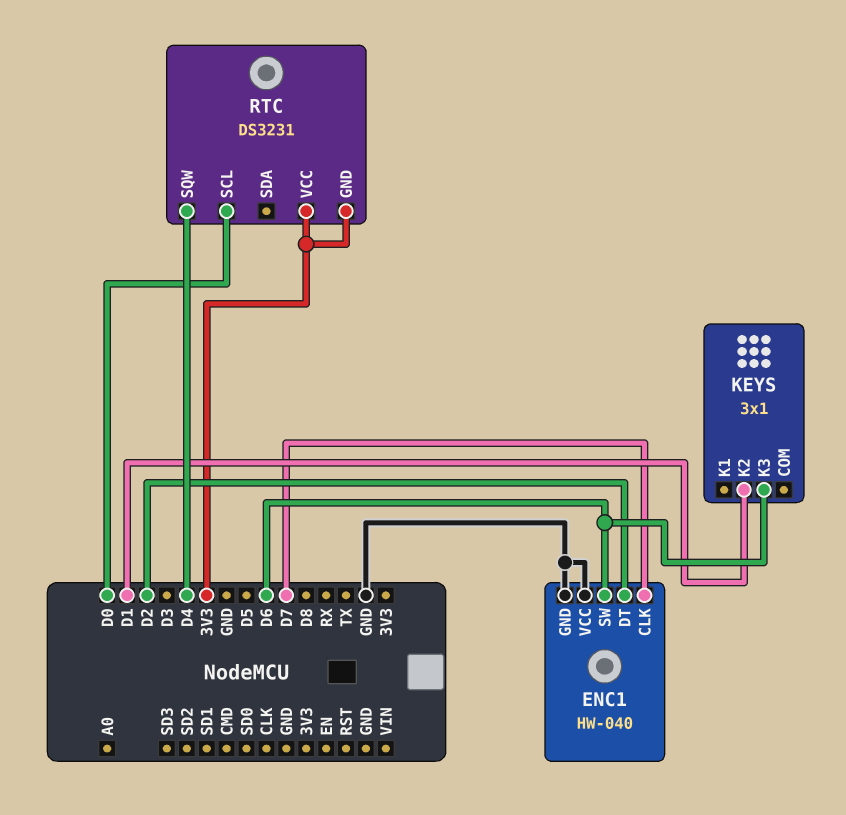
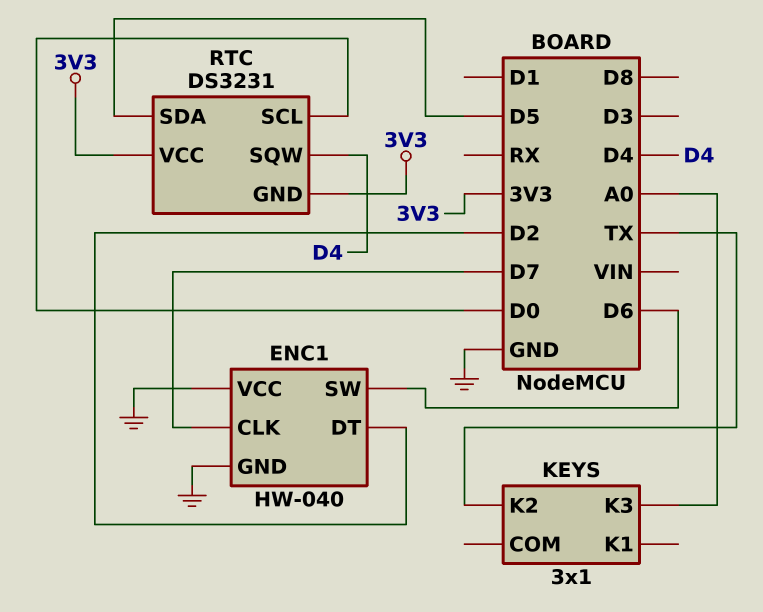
KEYS pin K2: D1 -> TX
KEYS pin K3: D6 -> A0
RTC pin SDA: none -> D5

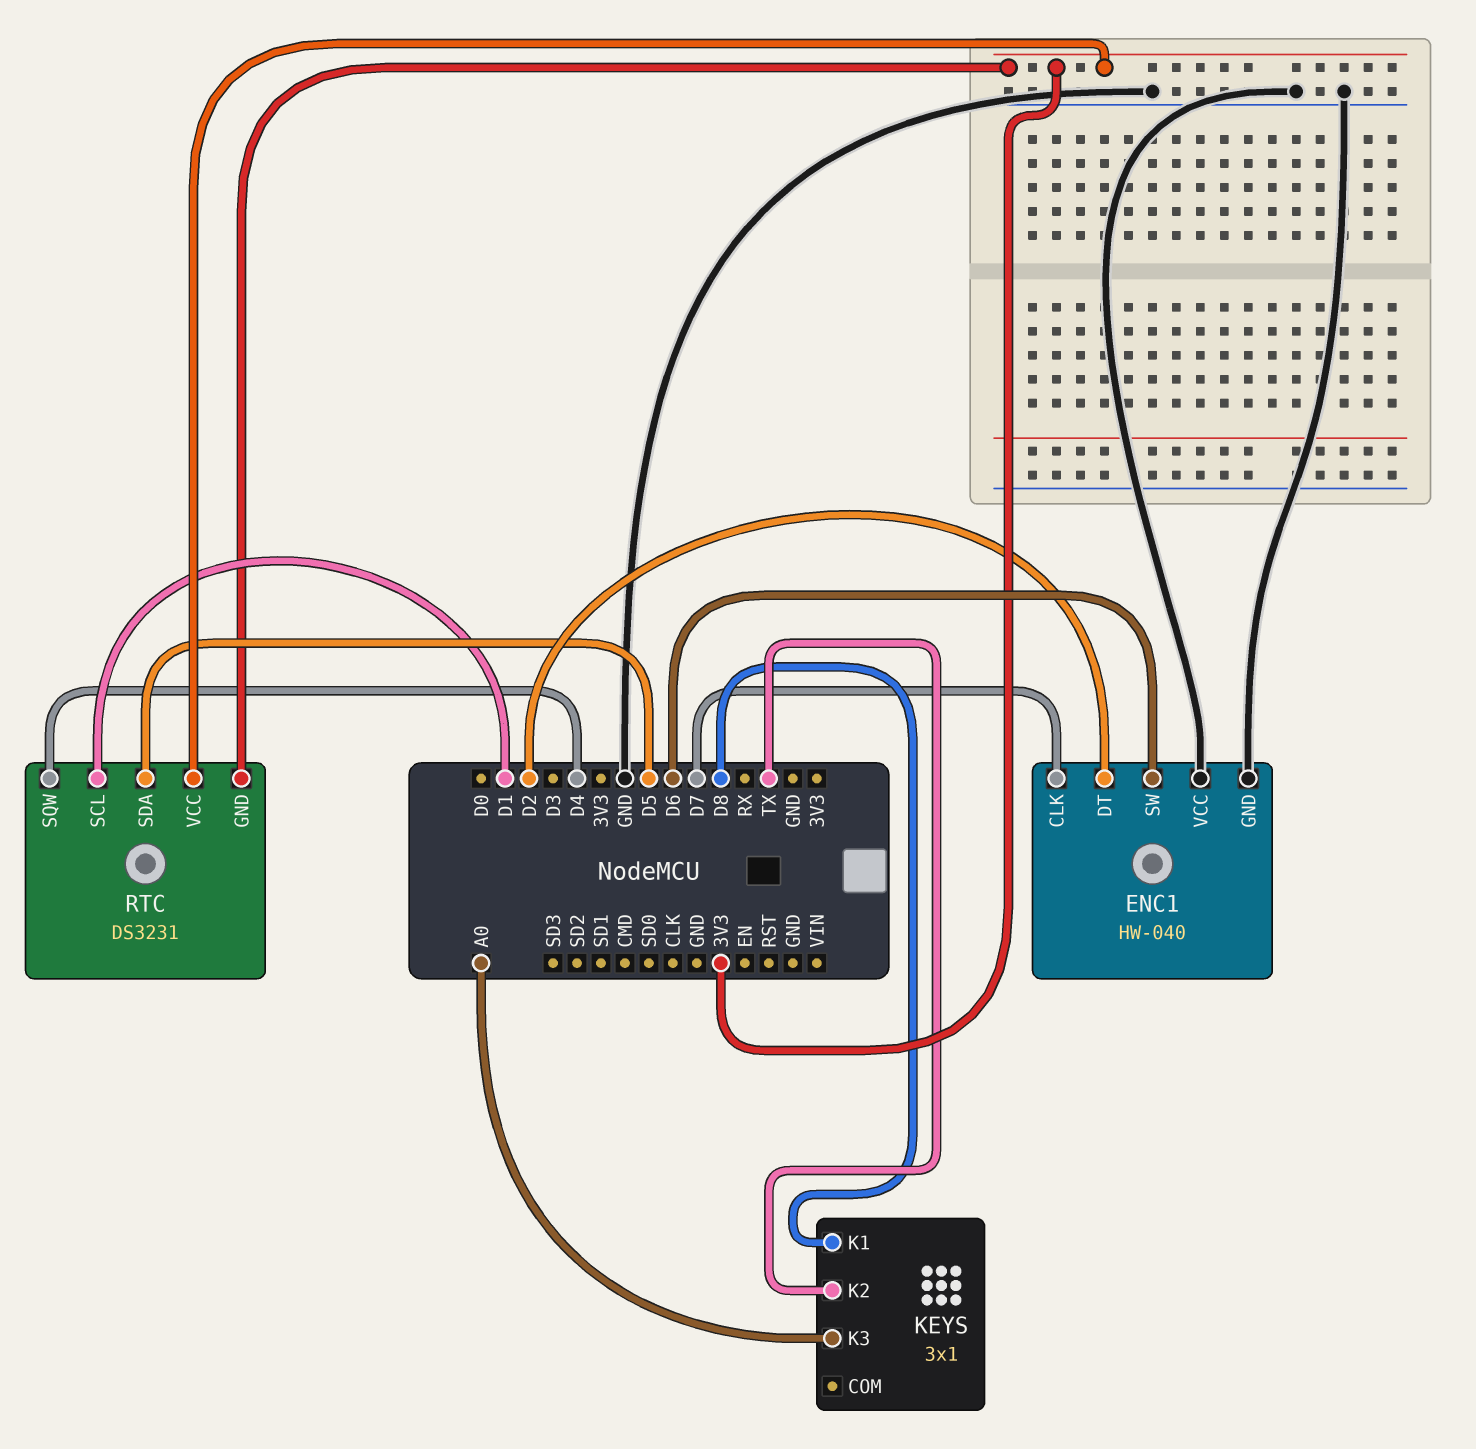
KEYS pin K1: none -> D8
RTC pin SCL: D0 -> D1

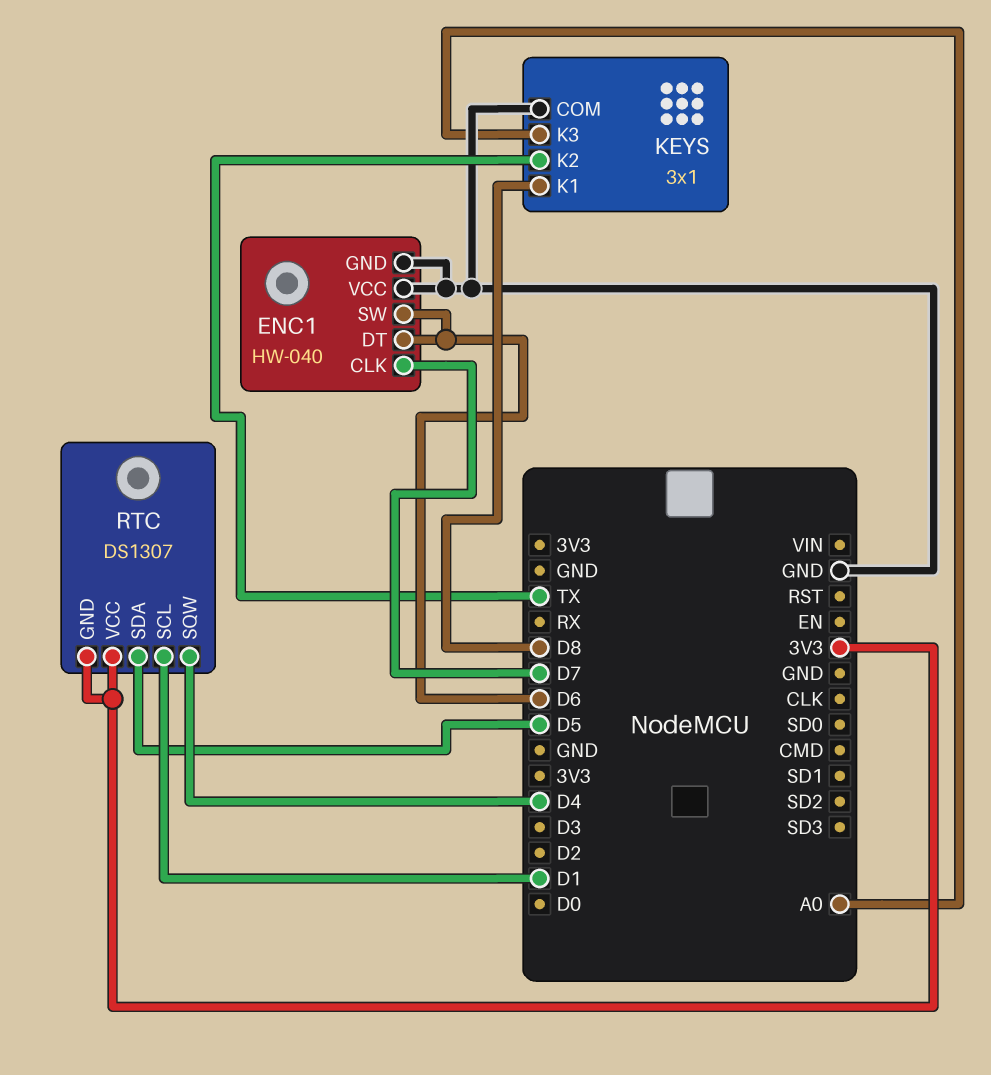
ENC1 pin DT: D2 -> D6
KEYS pin COM: none -> GND
RTC: DS3231 -> DS1307

